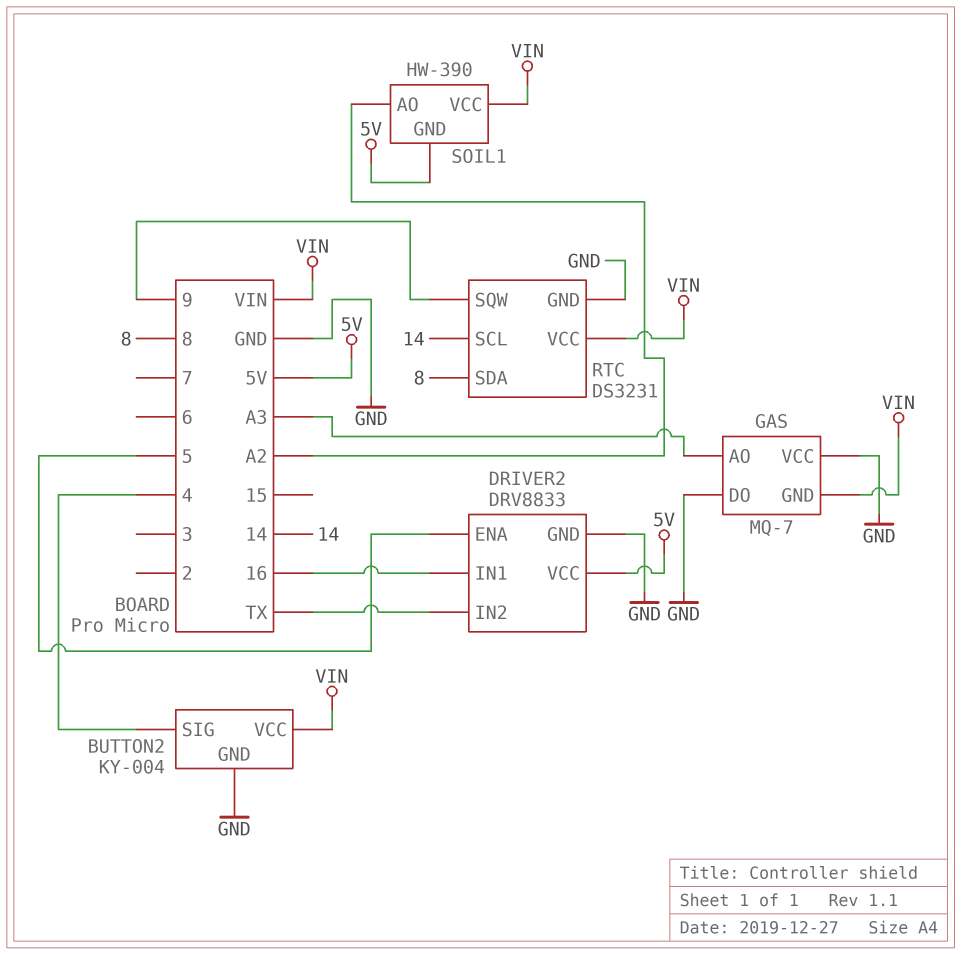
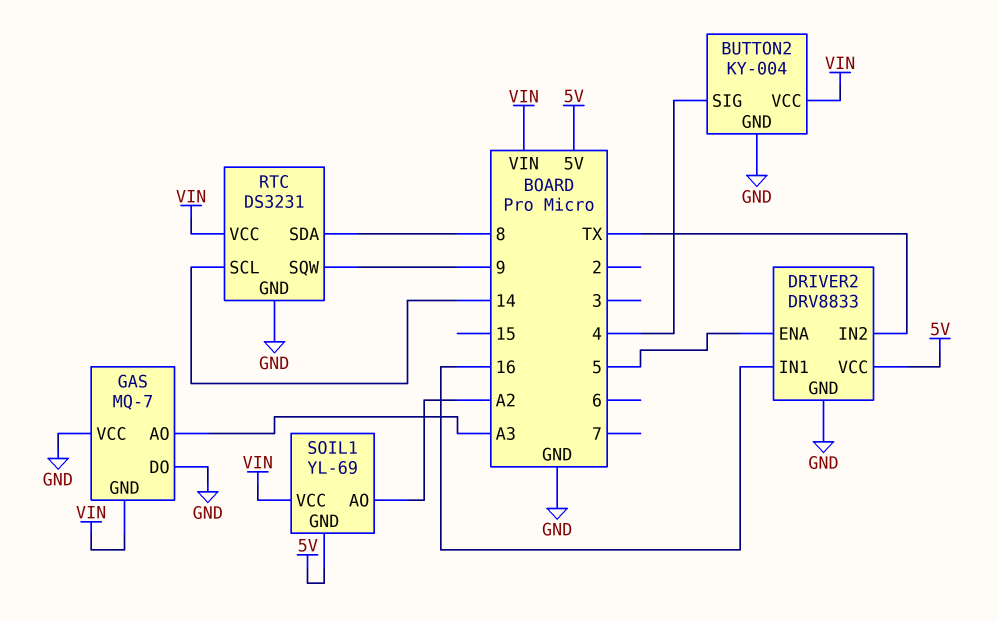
SOIL1: HW-390 -> YL-69

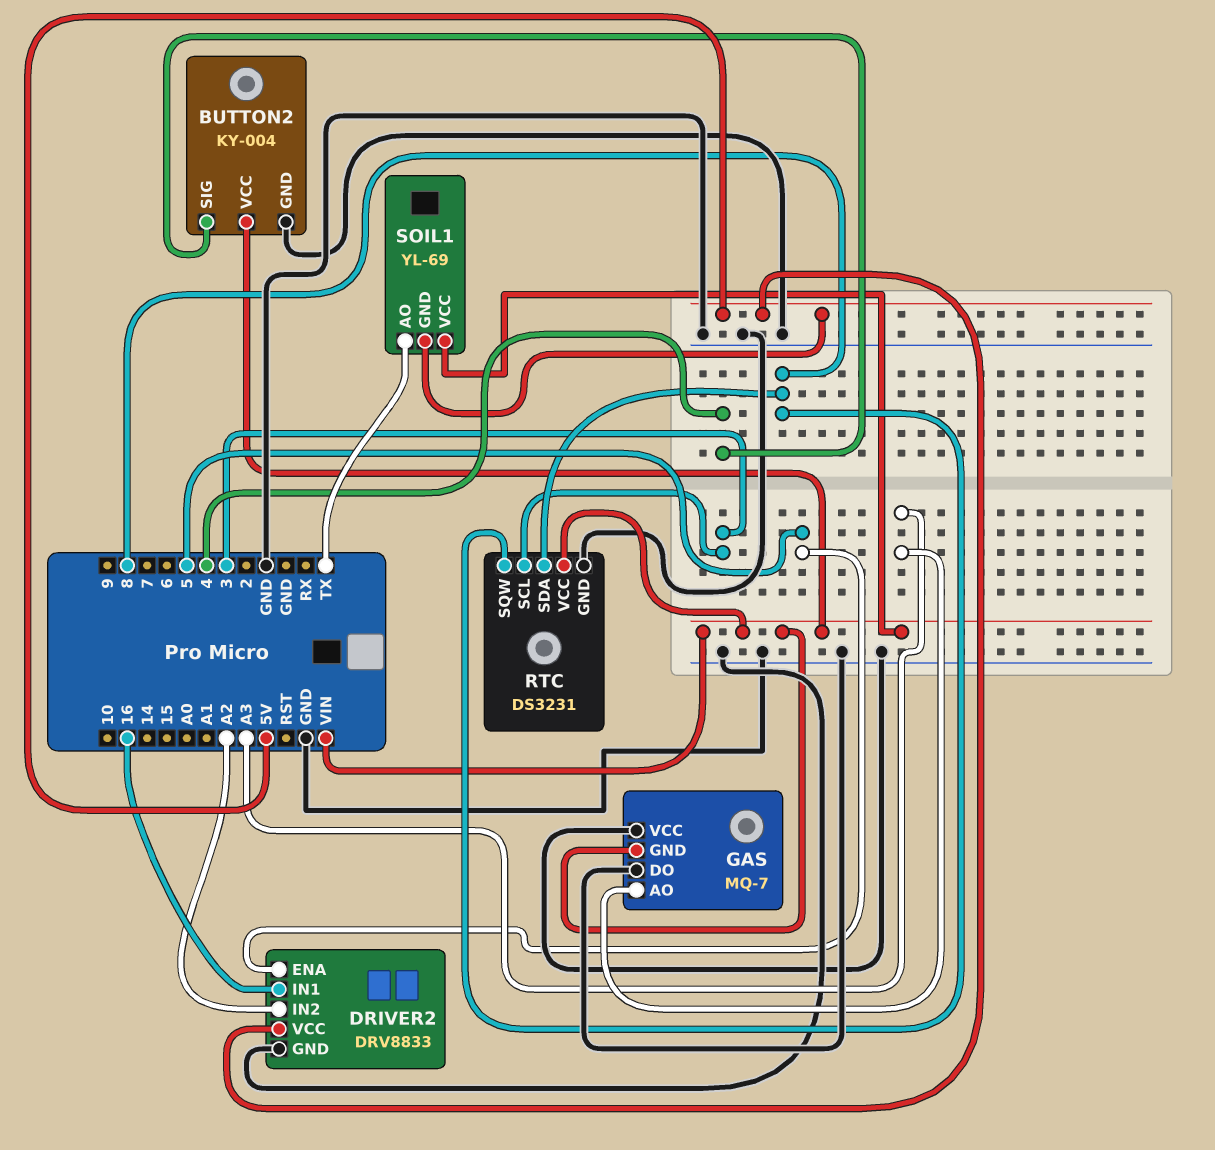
DRIVER2 pin IN2: TX -> A2
RTC pin SCL: 14 -> 3
RTC pin SQW: 9 -> 8
SOIL1 pin AO: A2 -> TX

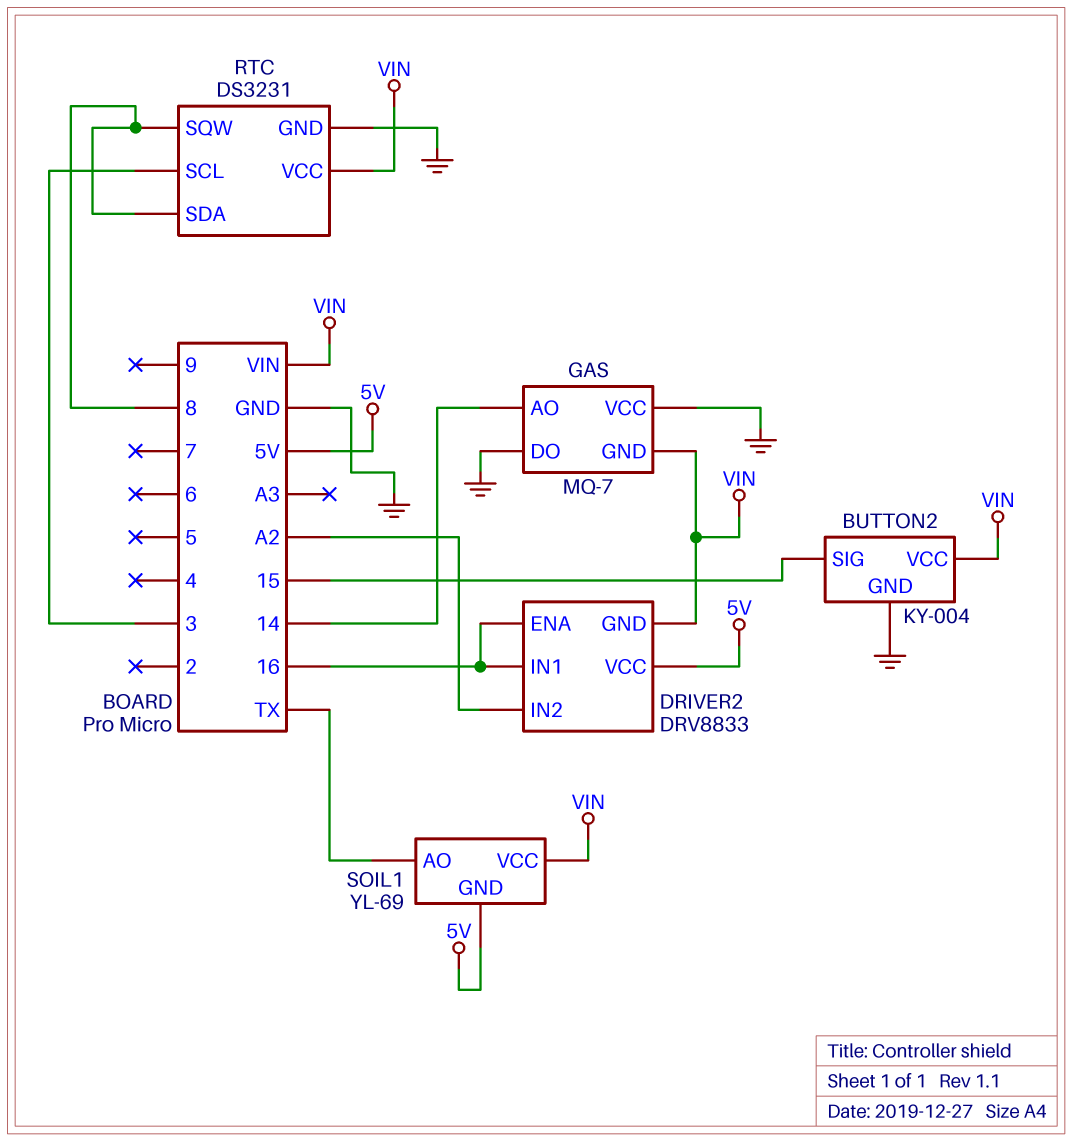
BUTTON2 pin SIG: 4 -> 15
DRIVER2 pin ENA: 5 -> 16
DRIVER2 pin GND: GND -> VIN
GAS pin AO: A3 -> 14

